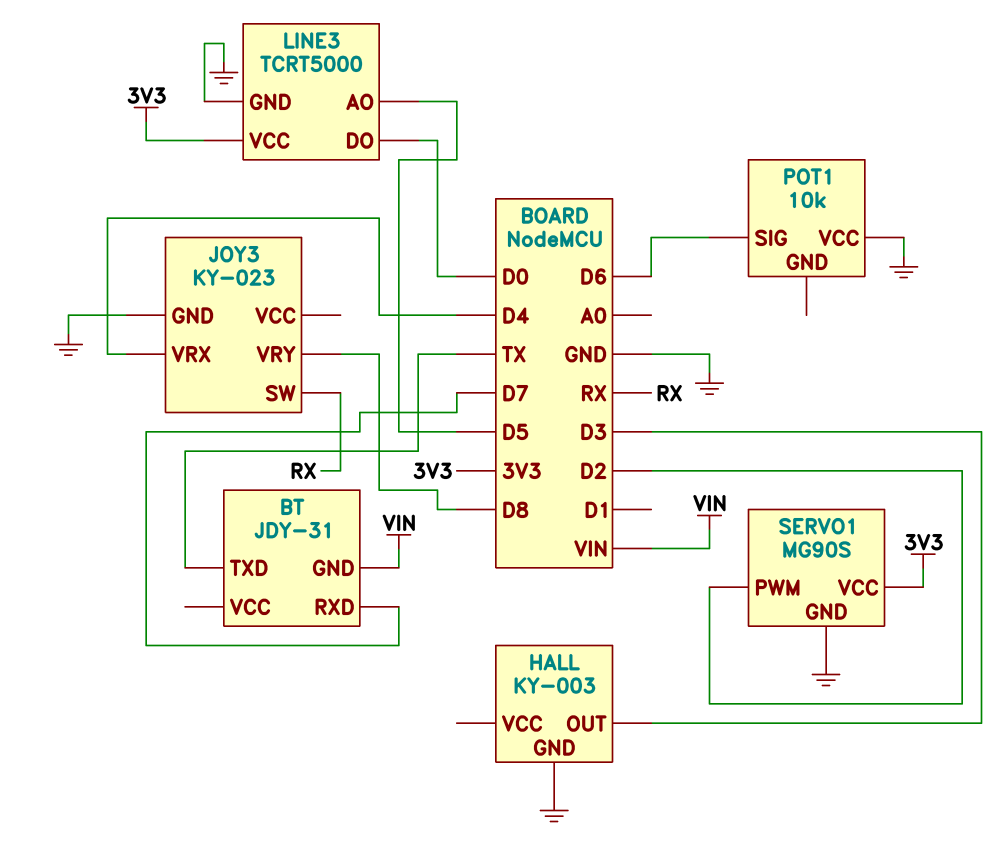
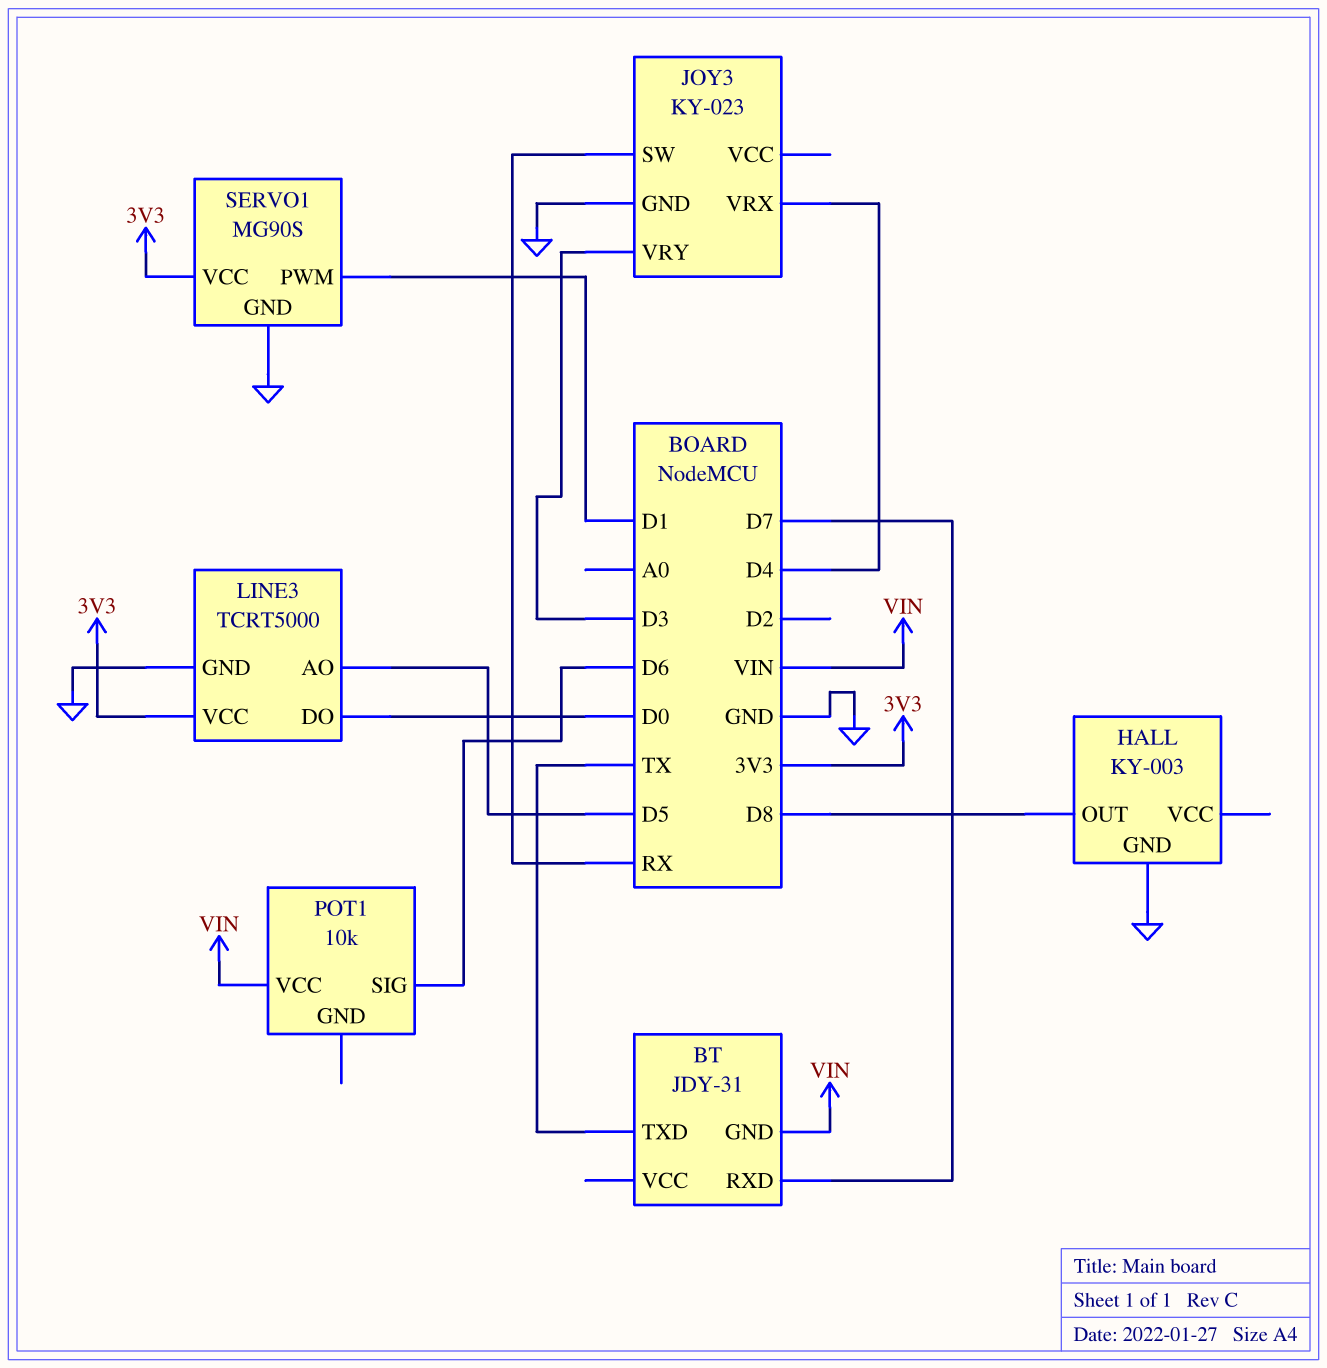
HALL pin OUT: D3 -> D8
JOY3 pin VRY: D8 -> D3
POT1 pin VCC: GND -> VIN
SERVO1 pin PWM: D2 -> D1

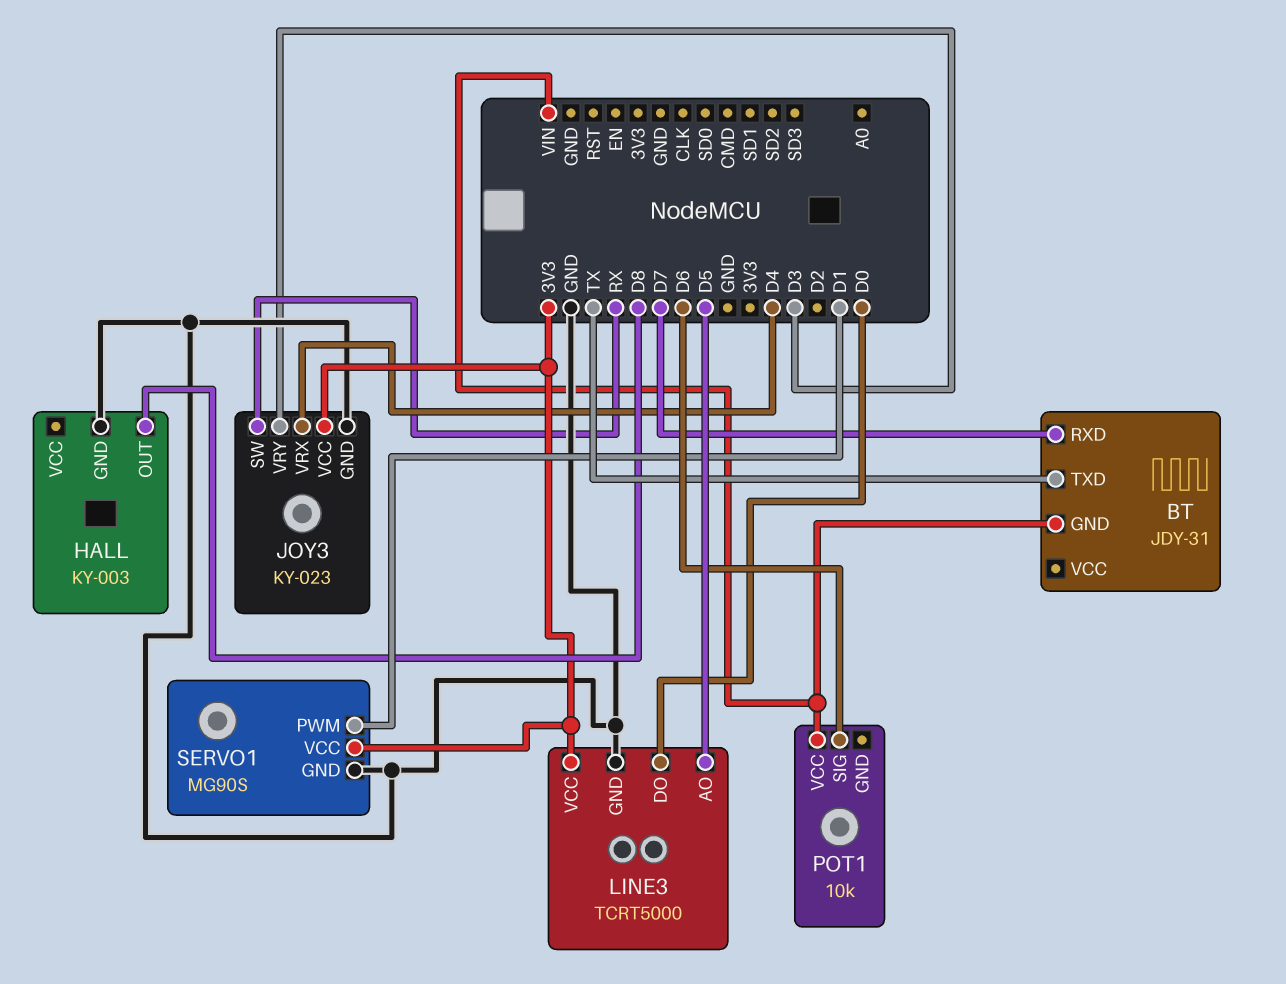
JOY3 pin VCC: none -> 3V3

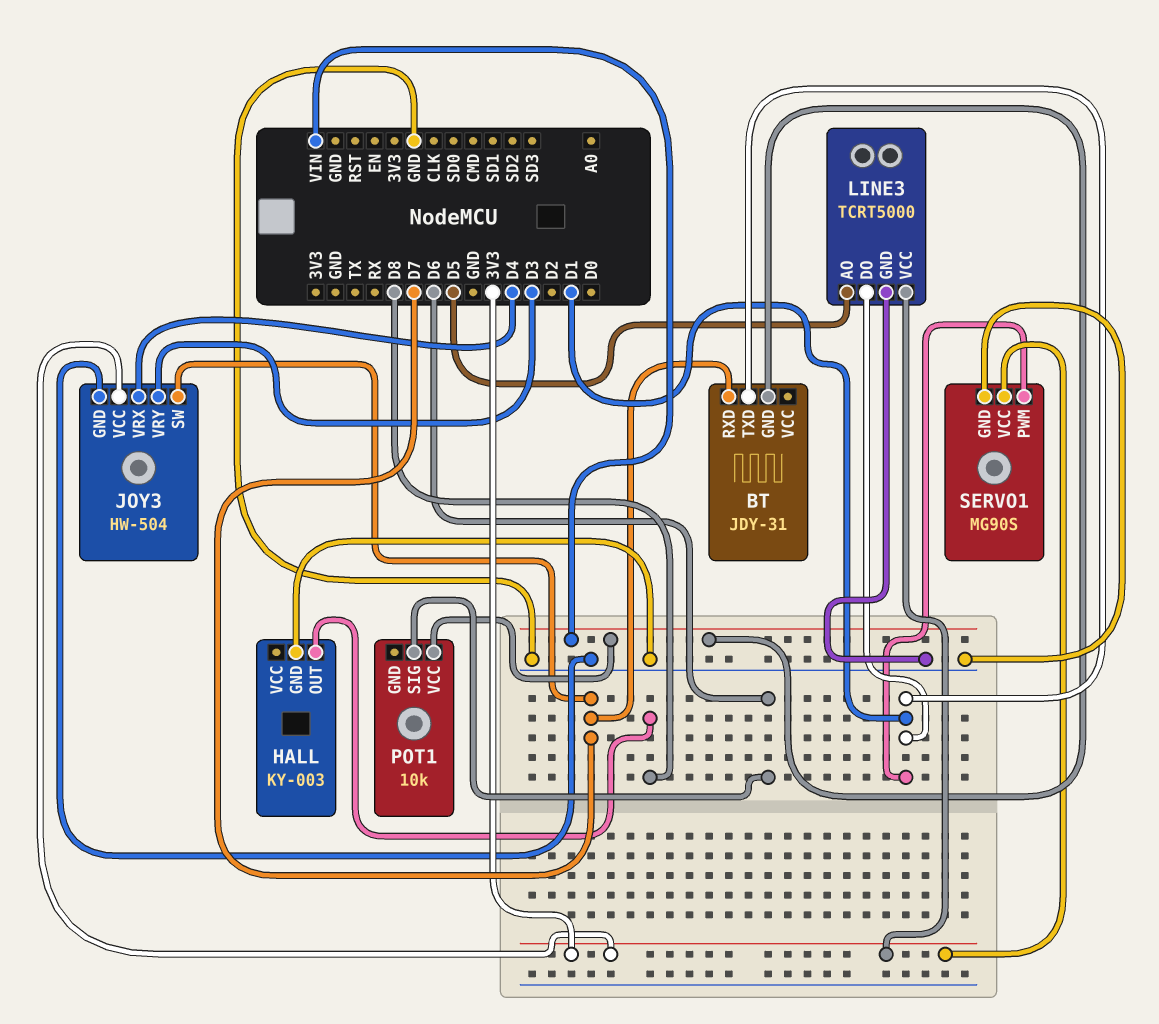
BT pin TXD: TX -> D1
JOY3: KY-023 -> HW-504
JOY3 pin SW: RX -> D7
LINE3 pin DO: D0 -> D1

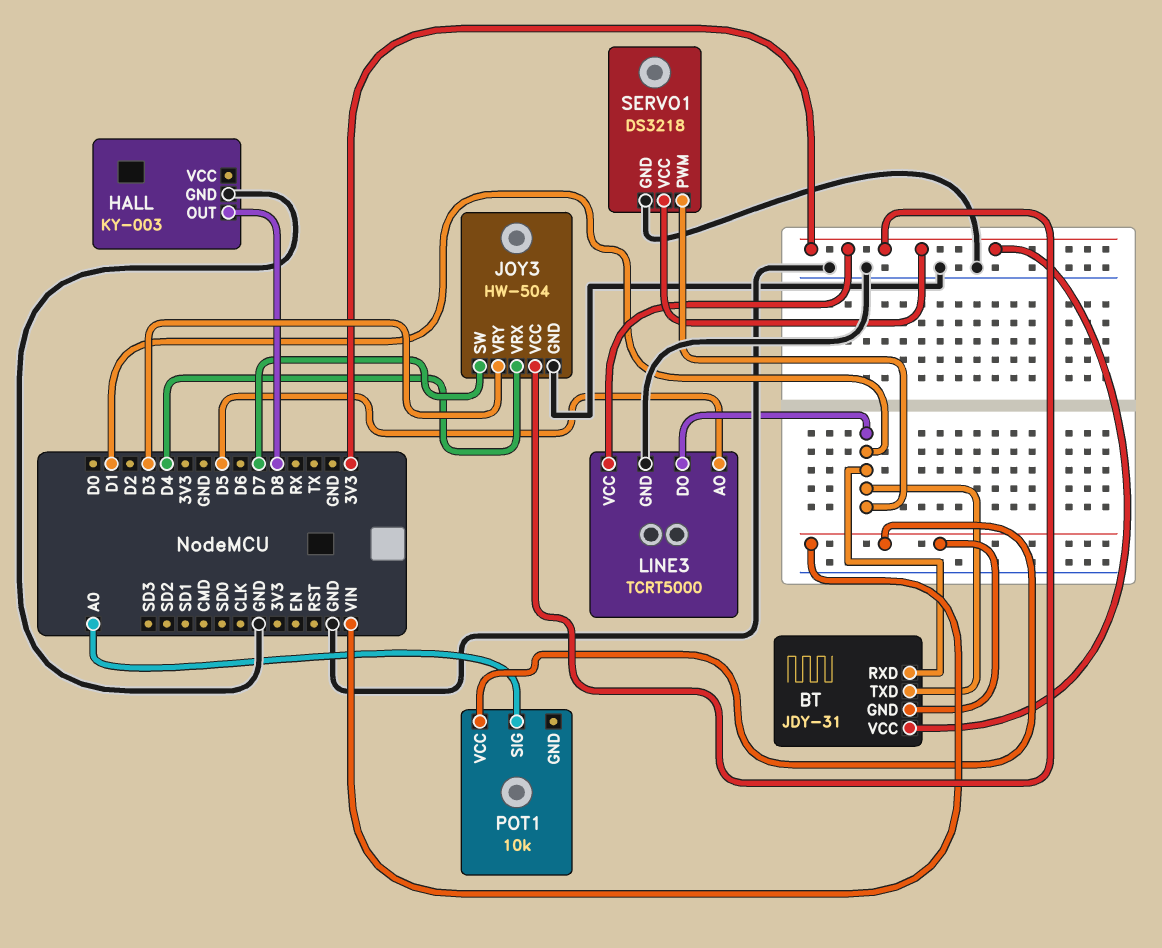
BT pin RXD: D7 -> D1
BT pin VCC: none -> 3V3
POT1 pin SIG: D6 -> A0
SERVO1: MG90S -> DS3218

